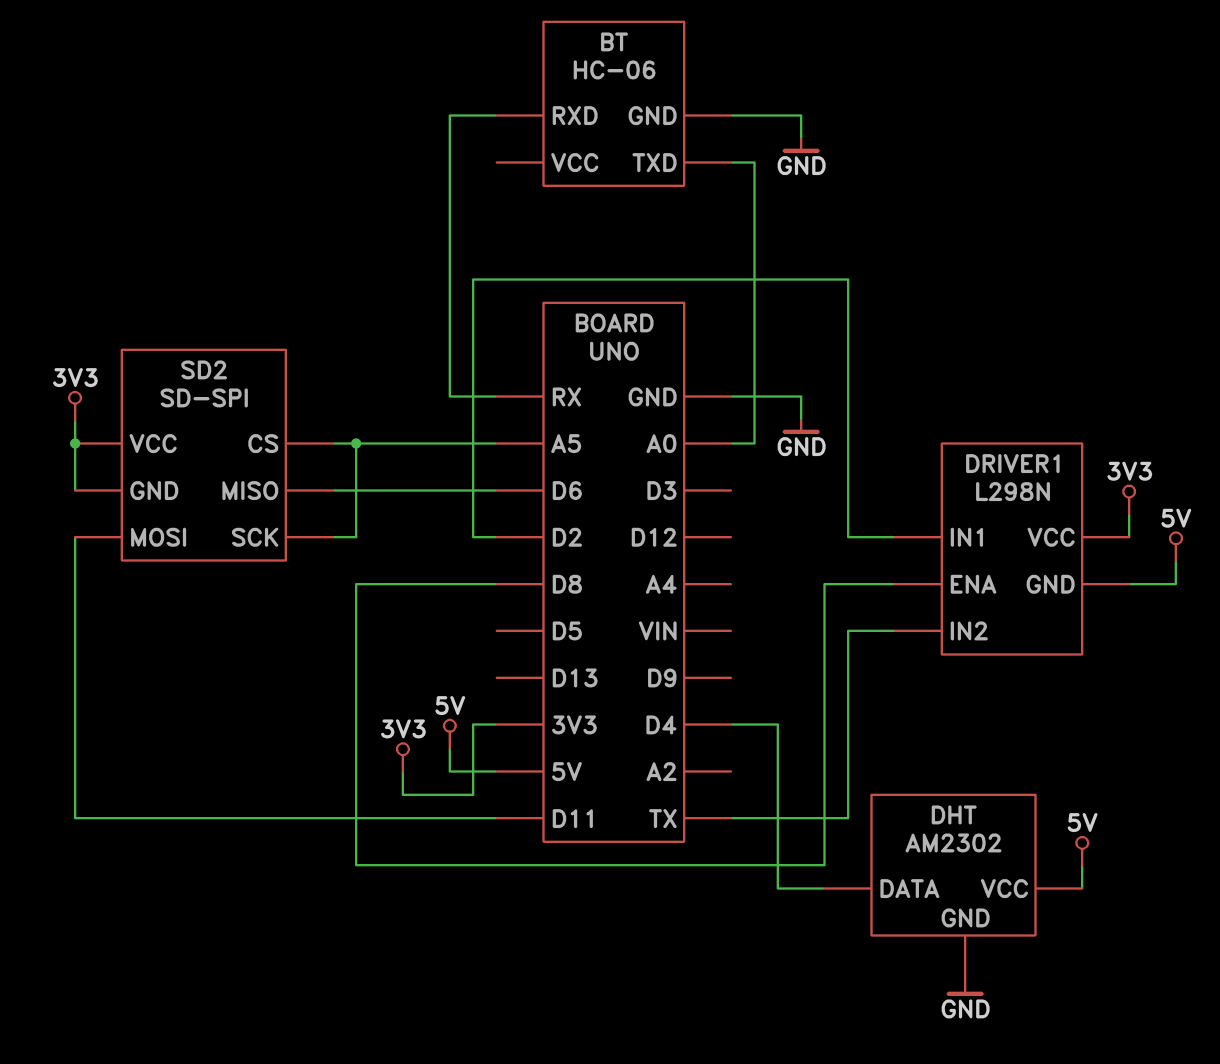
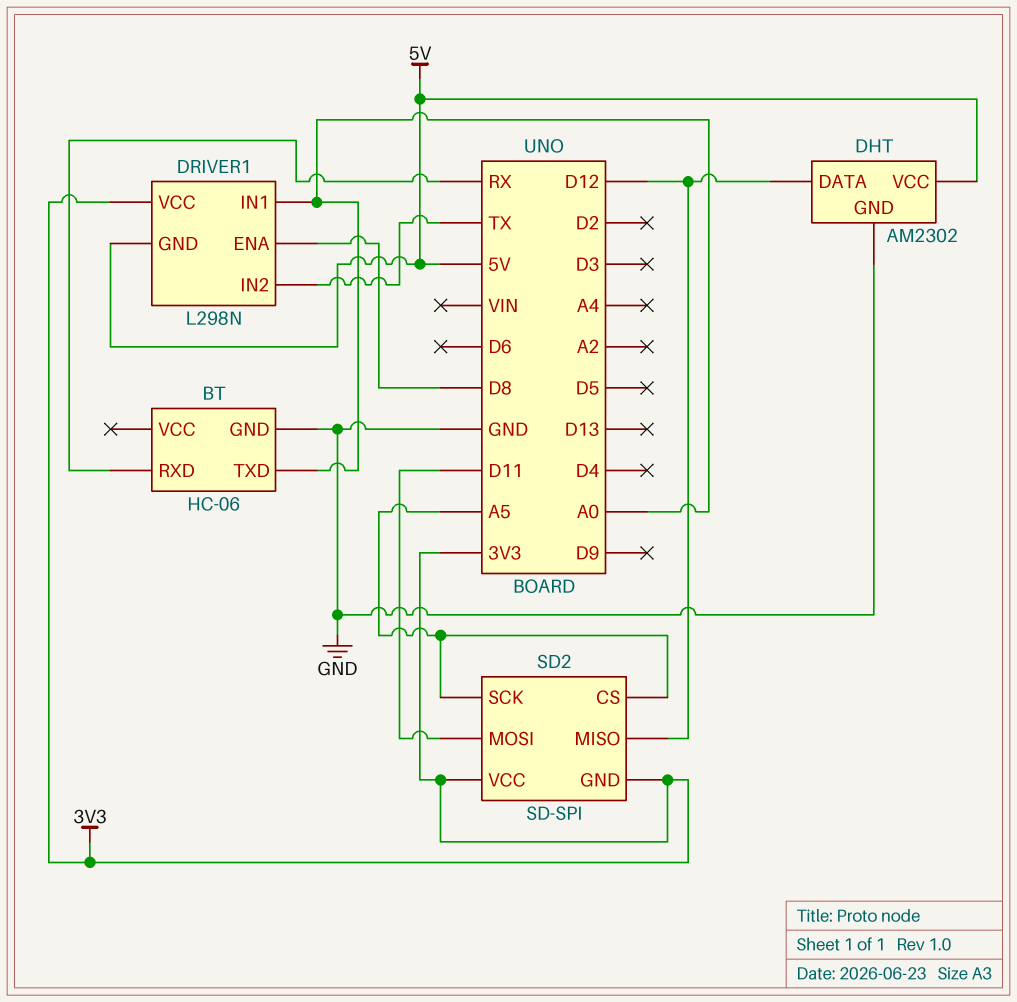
DHT pin DATA: D4 -> D12
DRIVER1 pin IN1: D2 -> A0
SD2 pin MISO: D6 -> D12

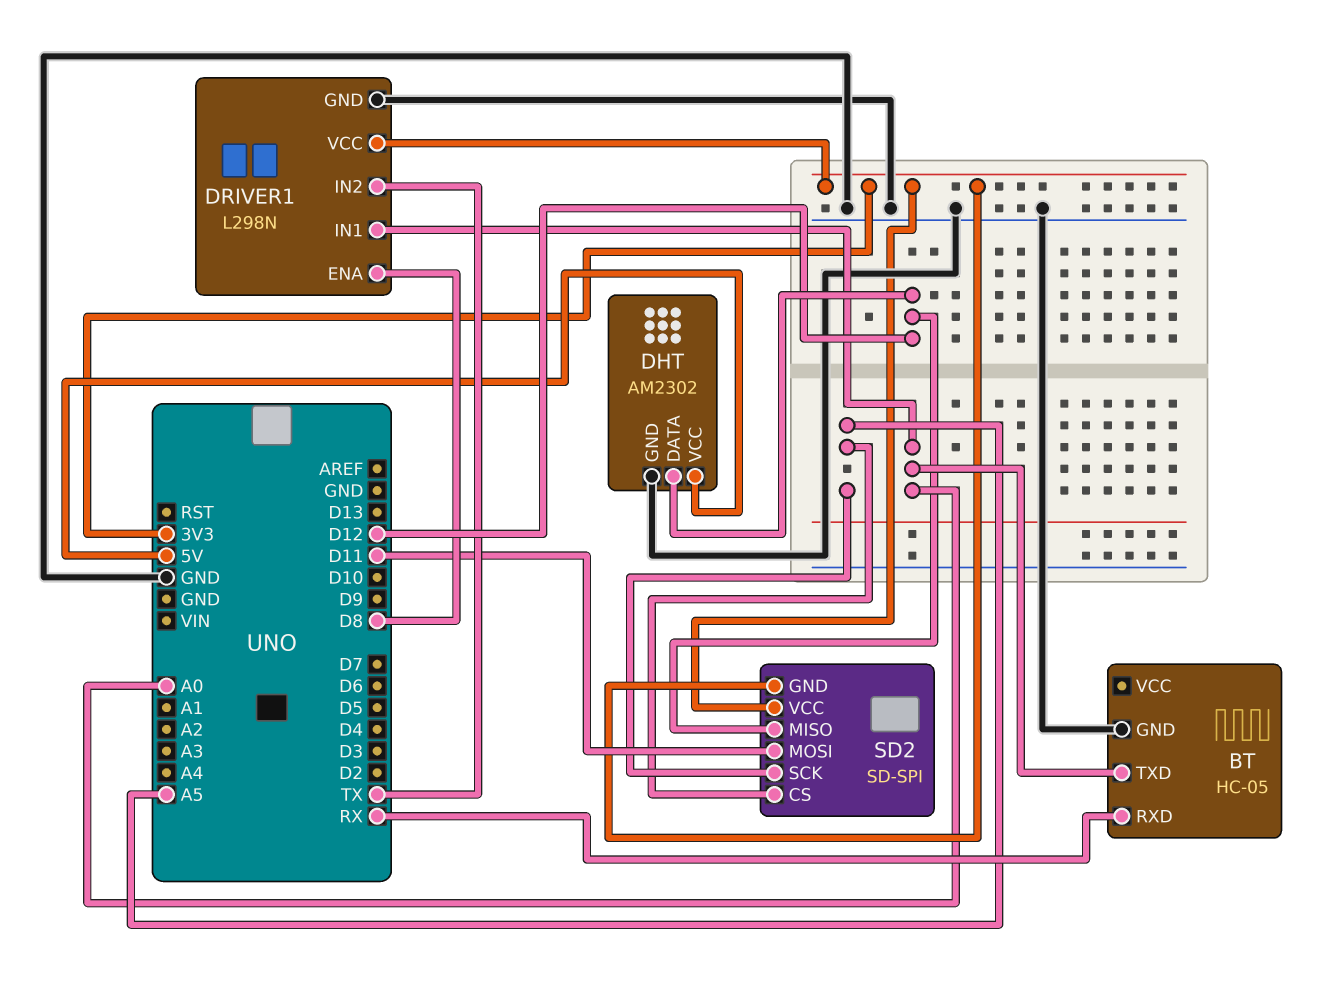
BT: HC-06 -> HC-05
DRIVER1 pin GND: 5V -> GND

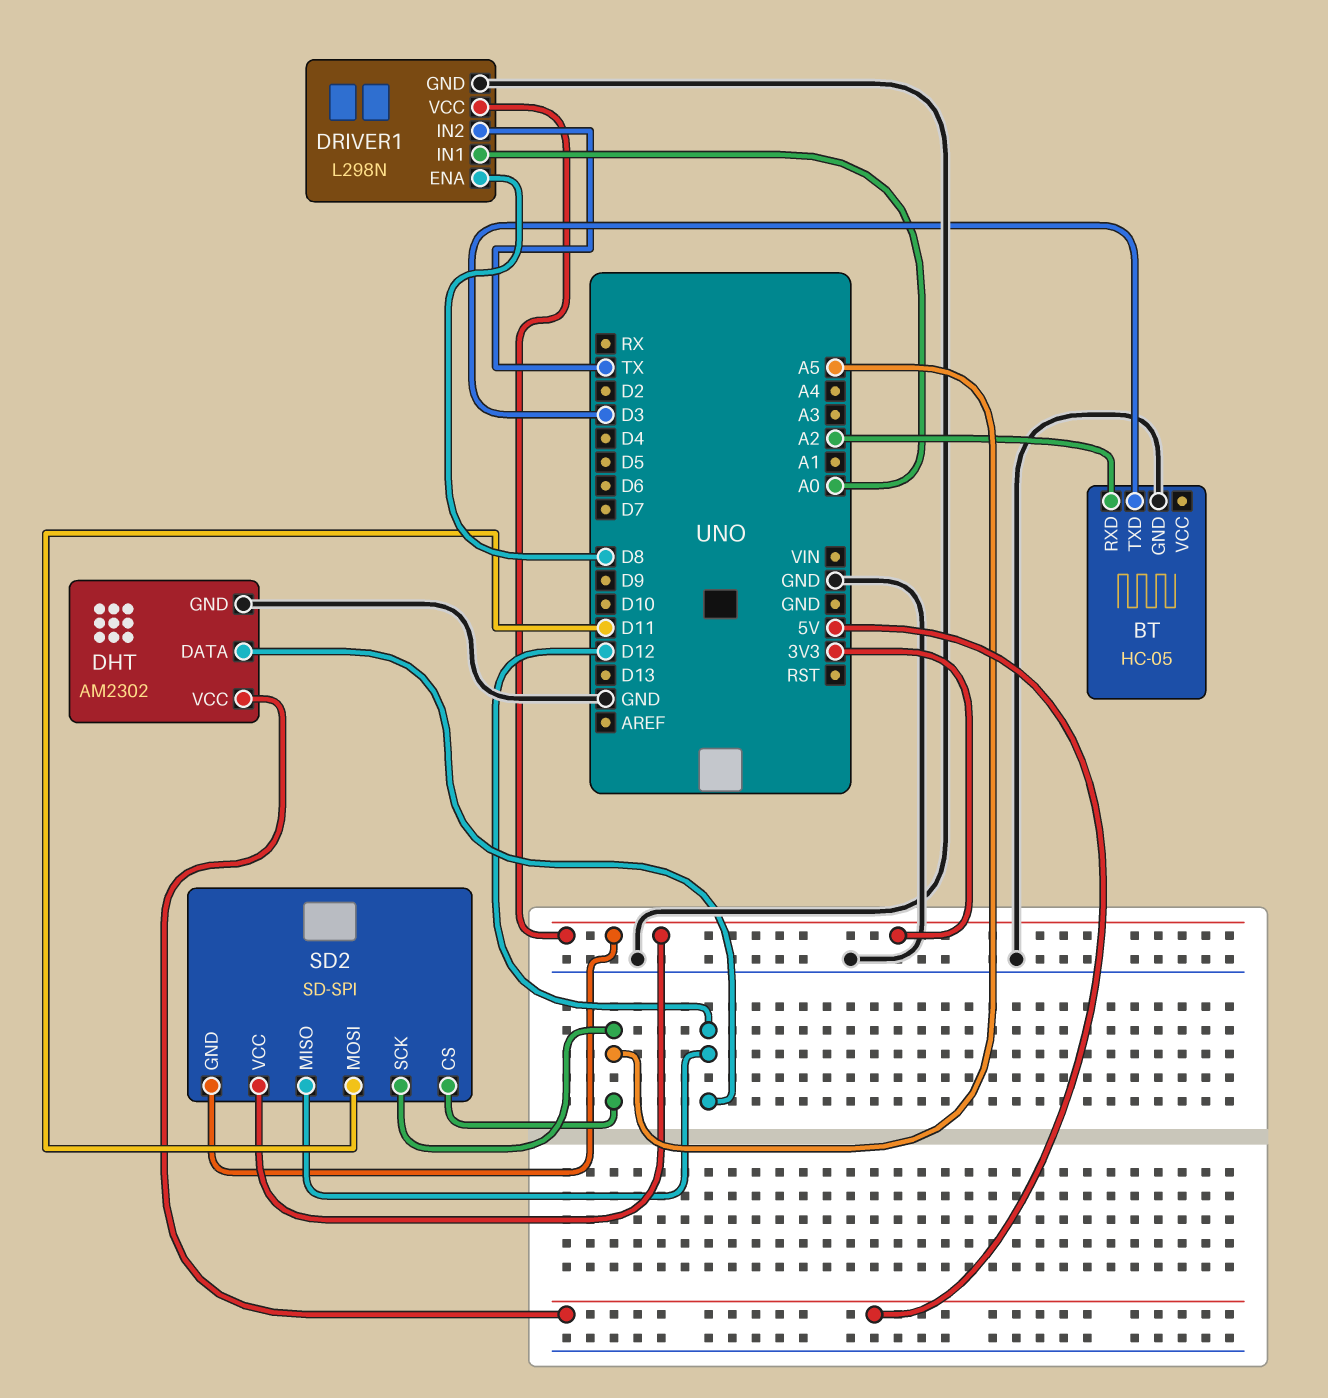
BT pin RXD: RX -> A2
BT pin TXD: A0 -> D3

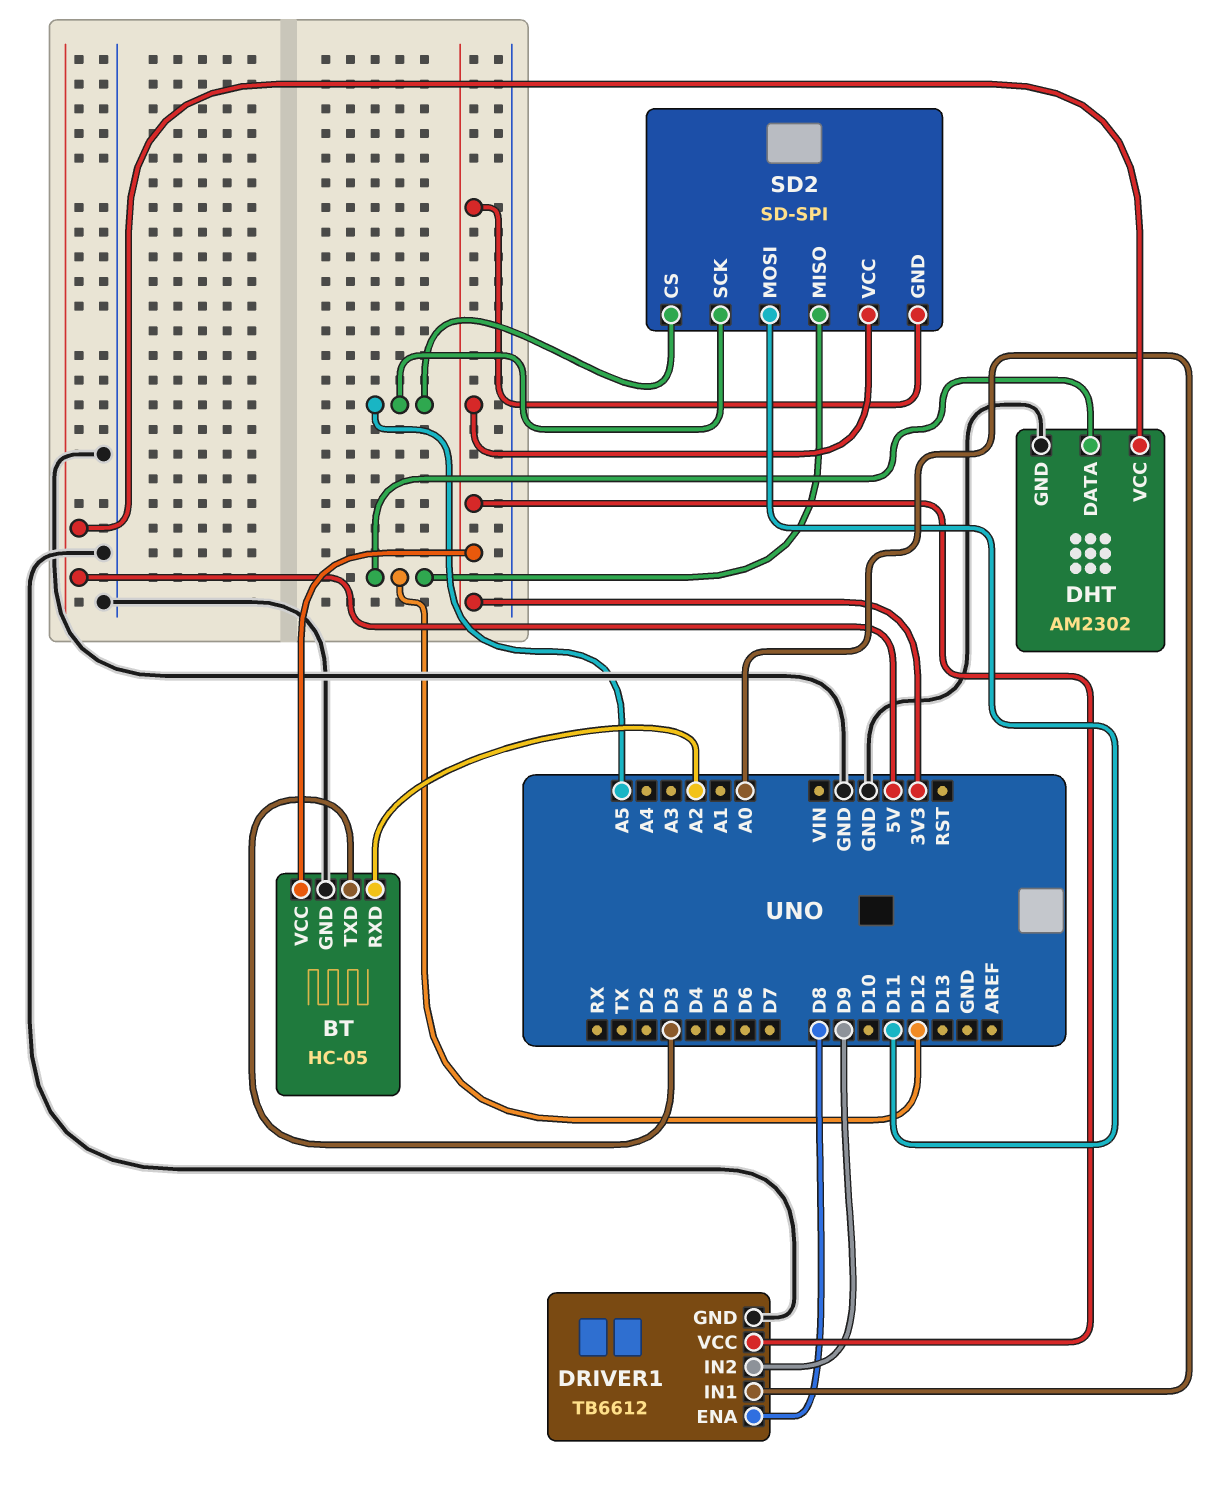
BT pin VCC: none -> 3V3
DRIVER1: L298N -> TB6612
DRIVER1 pin IN2: TX -> D9

